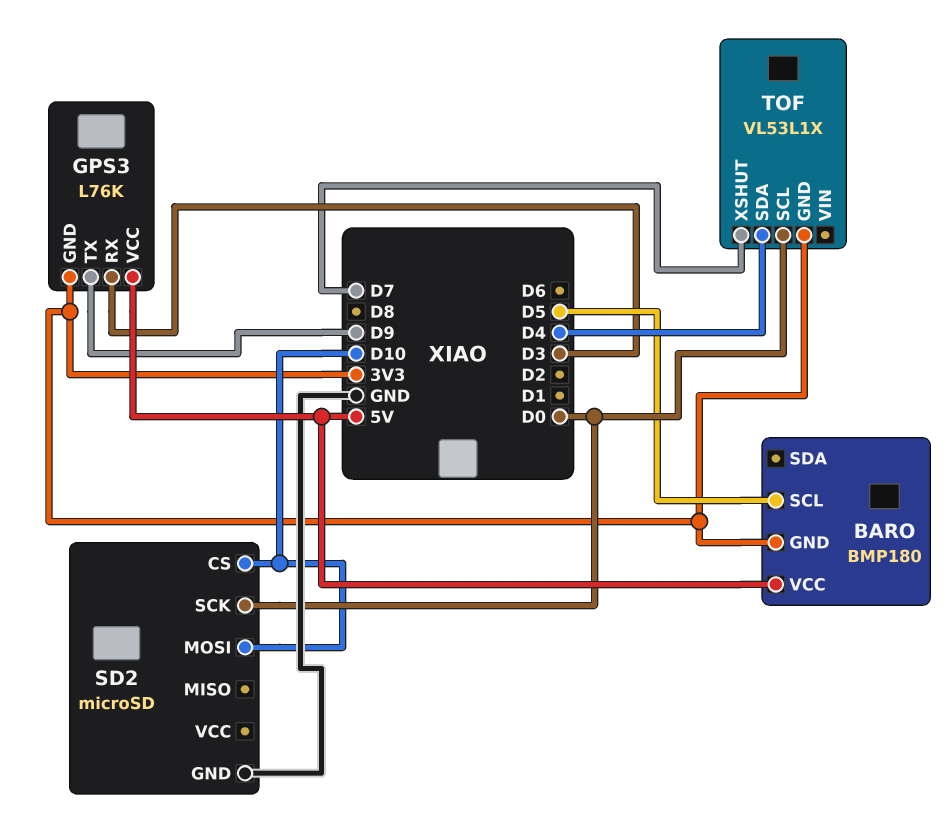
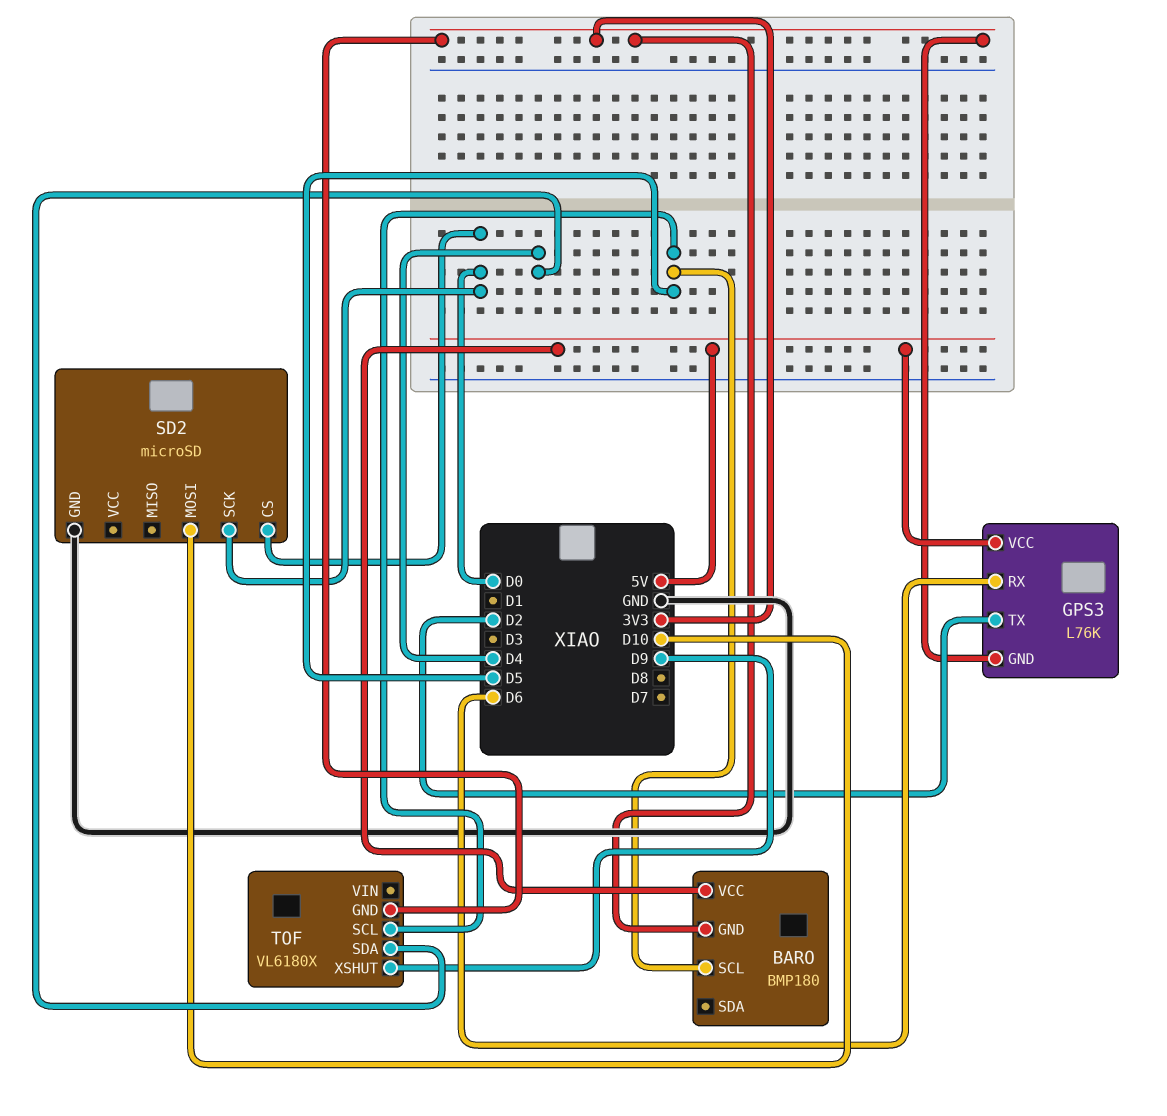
GPS3 pin RX: D3 -> D6
GPS3 pin TX: D9 -> D2
SD2 pin CS: D10 -> D0
TOF: VL53L1X -> VL6180X
TOF pin SCL: D0 -> D5
TOF pin XSHUT: D7 -> D9

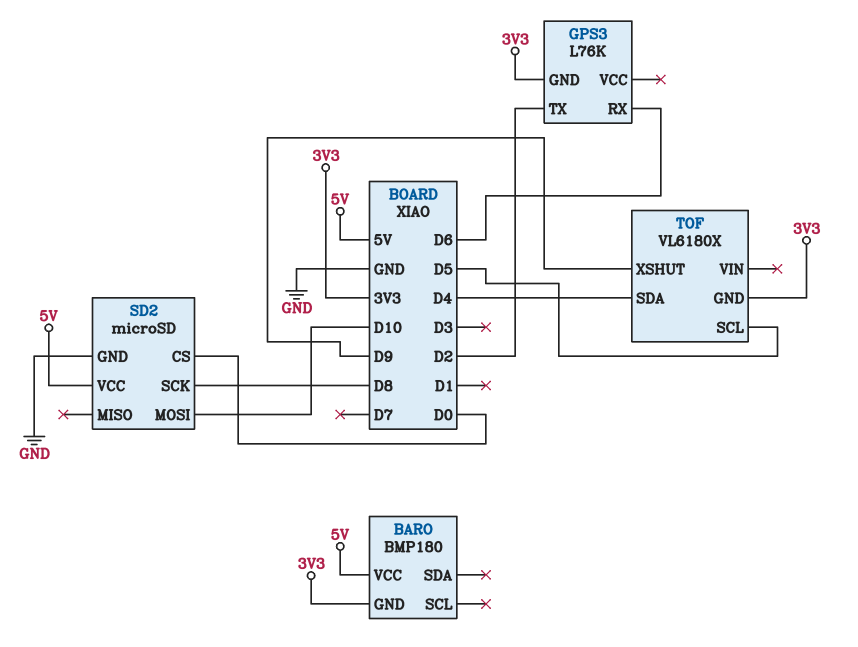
BARO pin SCL: D5 -> none
GPS3 pin VCC: 5V -> none
SD2 pin SCK: D0 -> D8
SD2 pin VCC: none -> 5V

